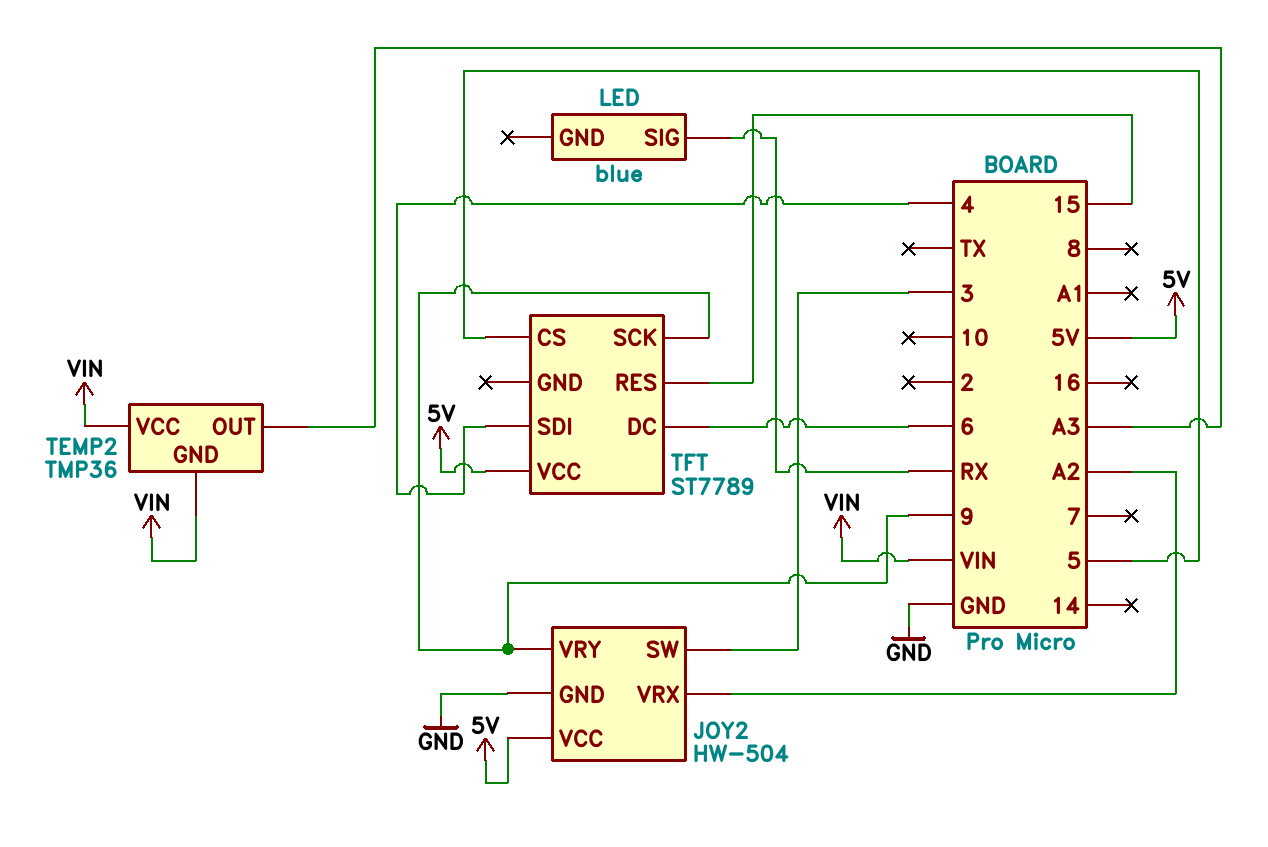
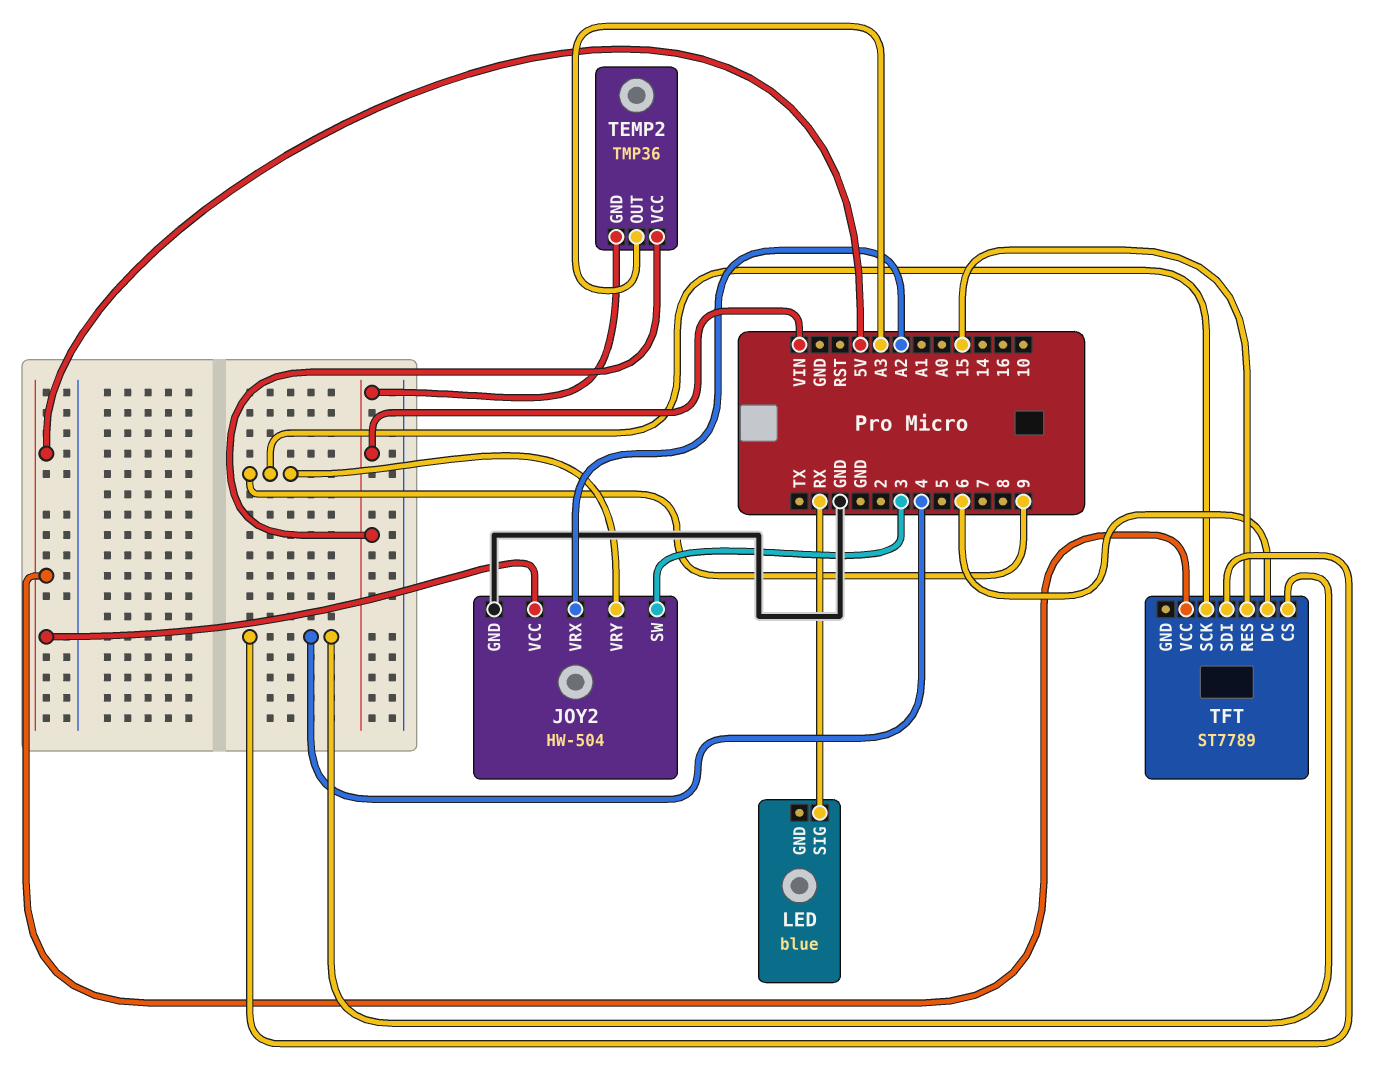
TFT pin CS: 5 -> 4

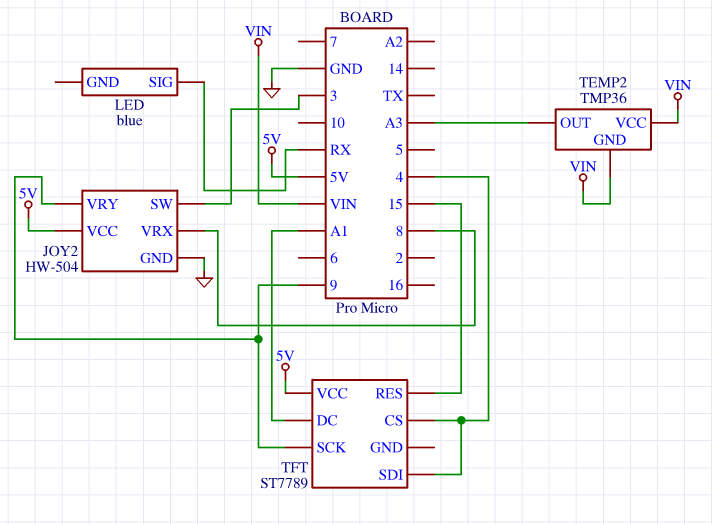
JOY2 pin VRX: A2 -> 8
TFT pin DC: 6 -> A1

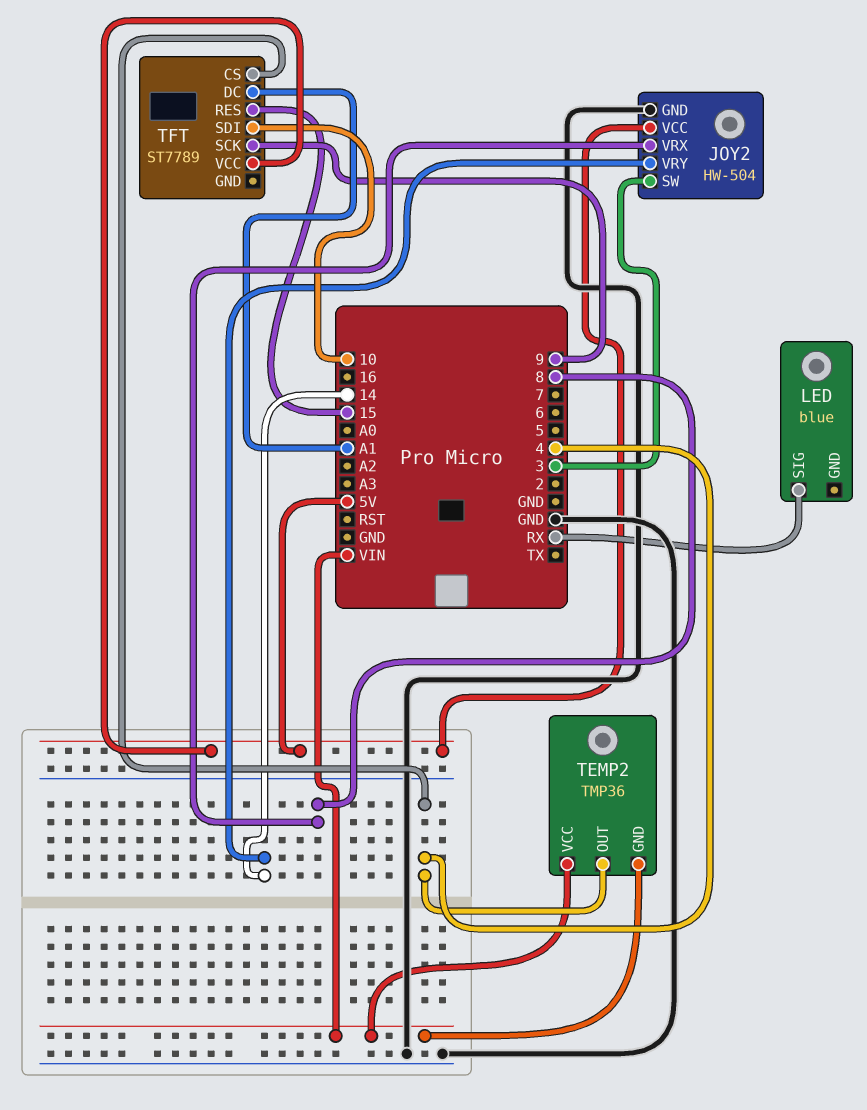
JOY2 pin VRY: 9 -> 14
TEMP2 pin OUT: A3 -> 4
TFT pin SDI: 4 -> 10

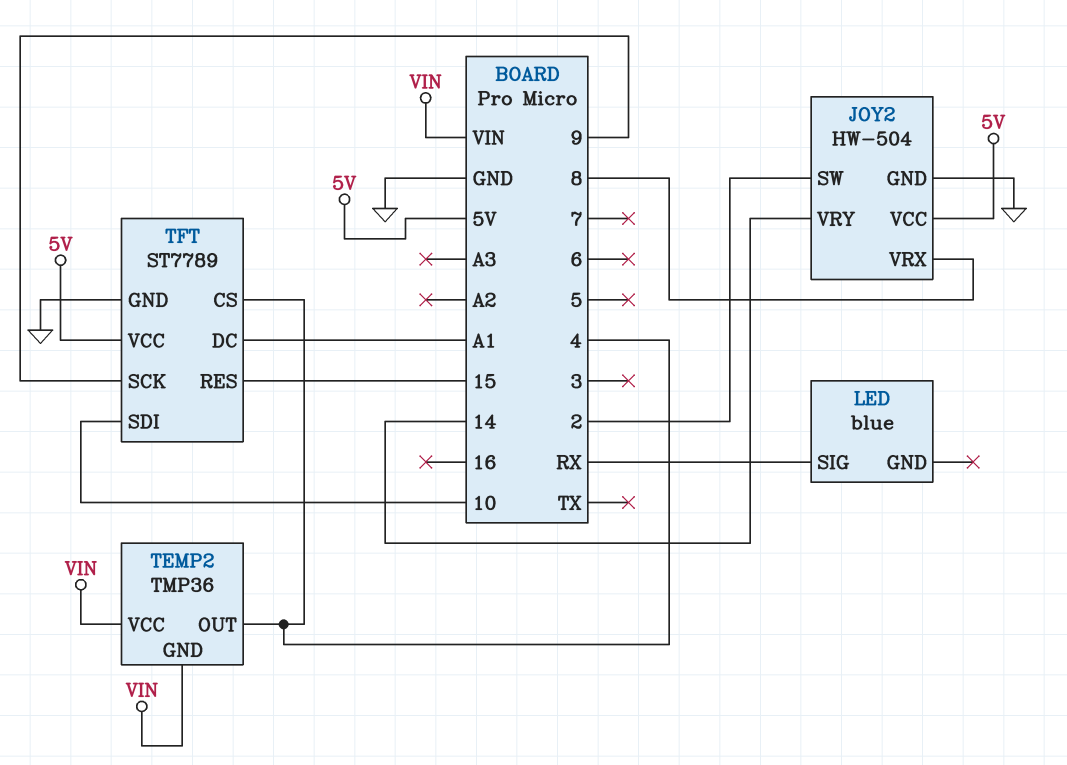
JOY2 pin SW: 3 -> 2
TFT pin GND: none -> GND

